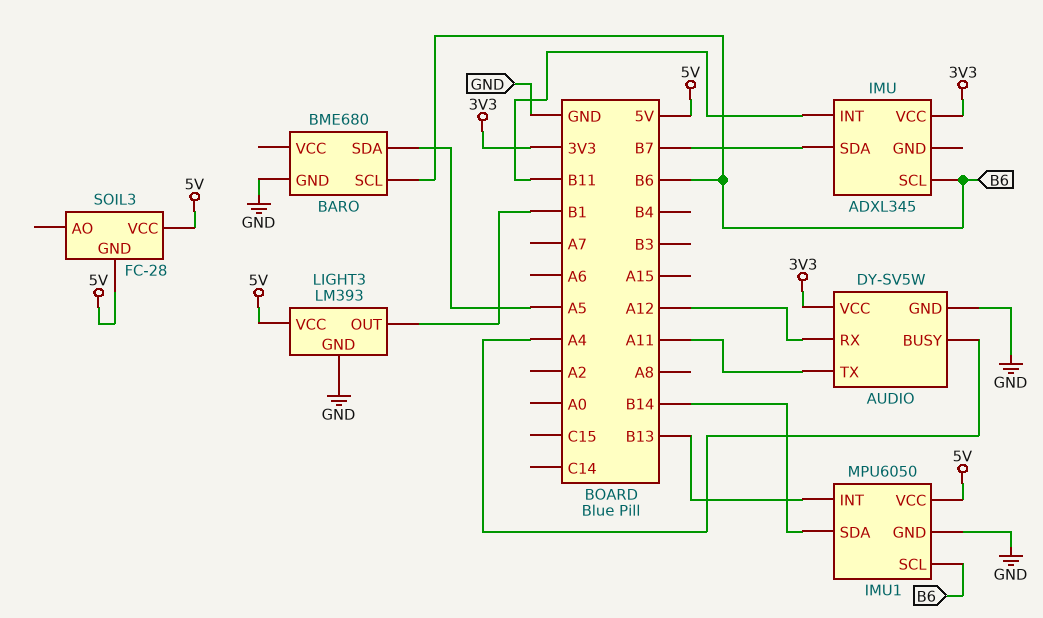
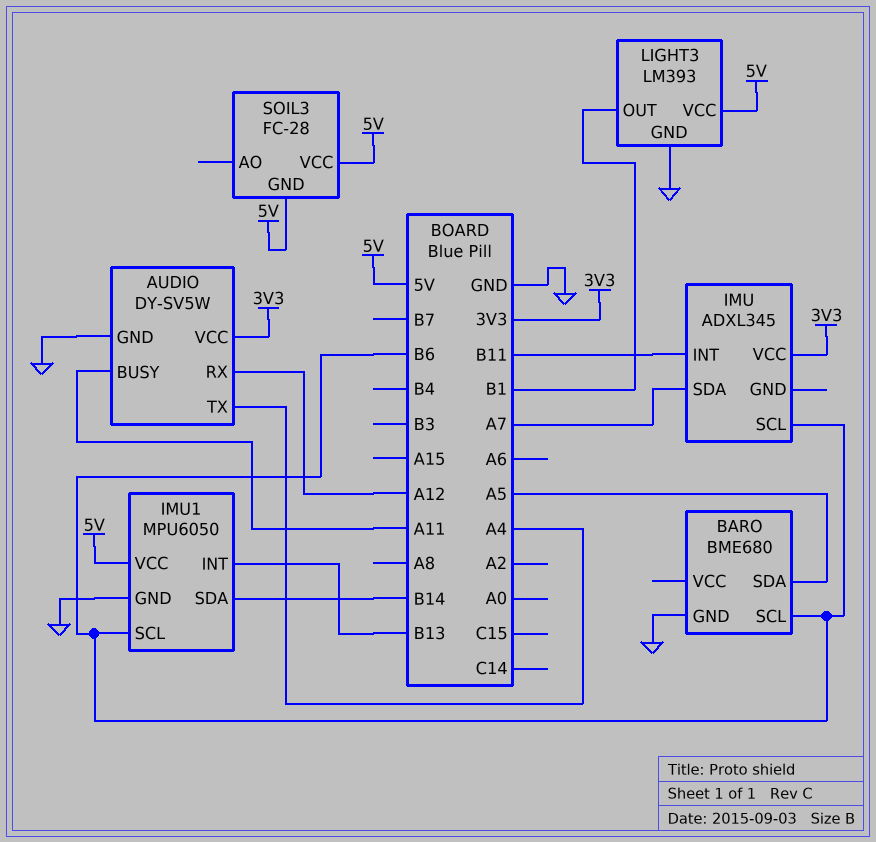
AUDIO pin BUSY: A4 -> A11
AUDIO pin TX: A11 -> A4
IMU pin SDA: B7 -> A7

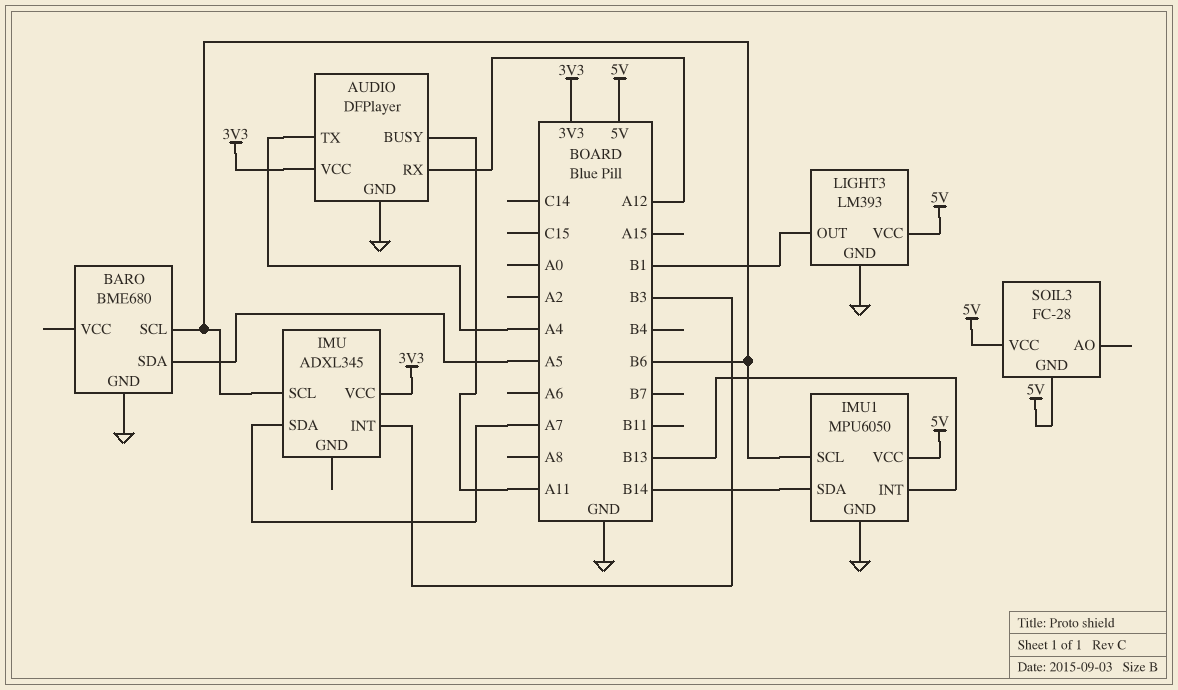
AUDIO: DY-SV5W -> DFPlayer
IMU pin INT: B11 -> B3

